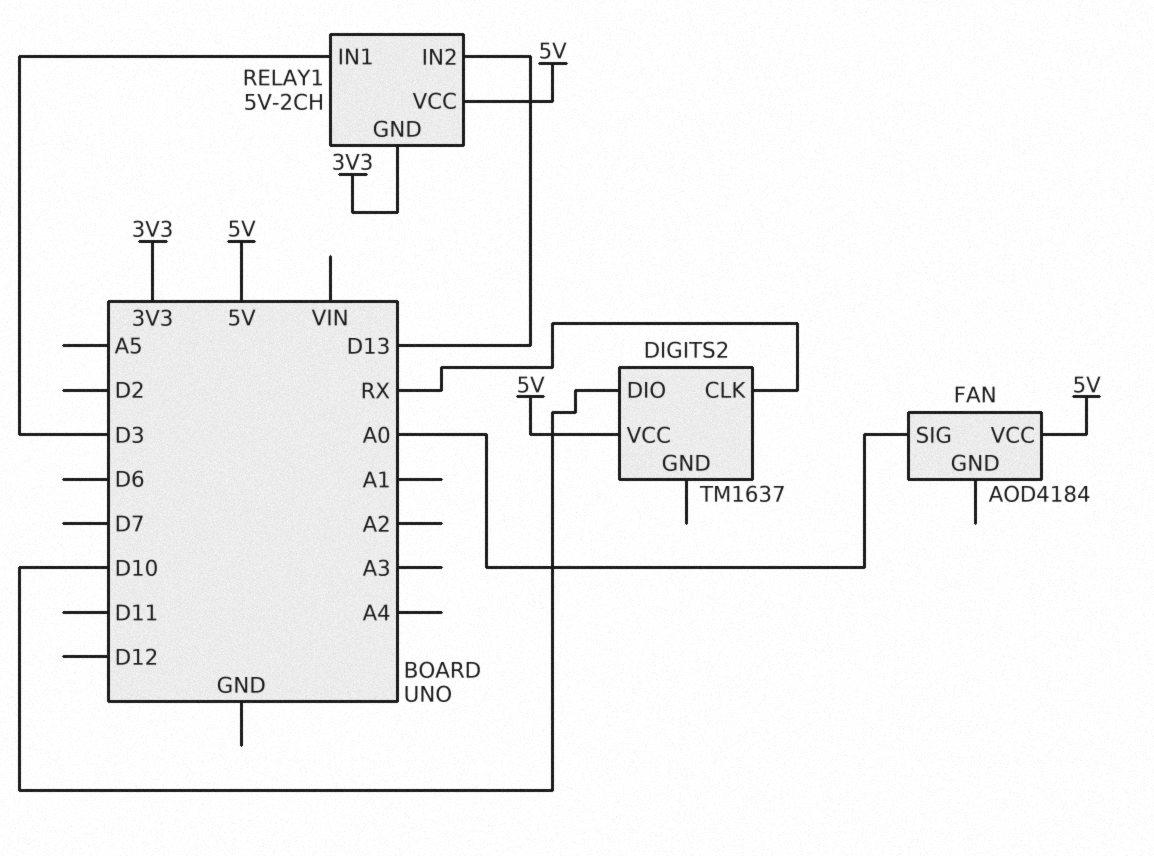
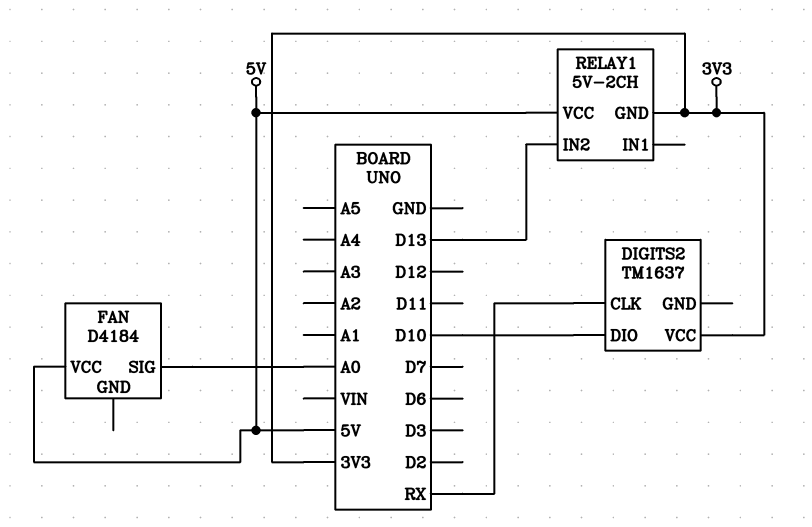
DIGITS2 pin VCC: 5V -> 3V3
FAN: AOD4184 -> D4184
RELAY1 pin IN1: D3 -> none

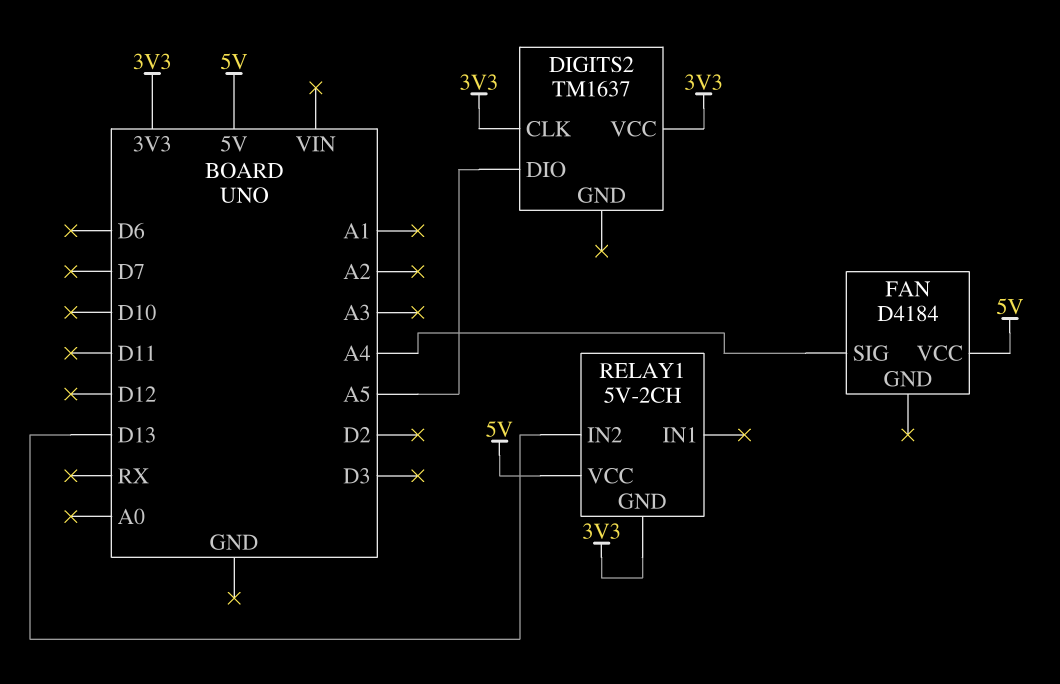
DIGITS2 pin CLK: RX -> 3V3
DIGITS2 pin DIO: D10 -> A5
FAN pin SIG: A0 -> A4

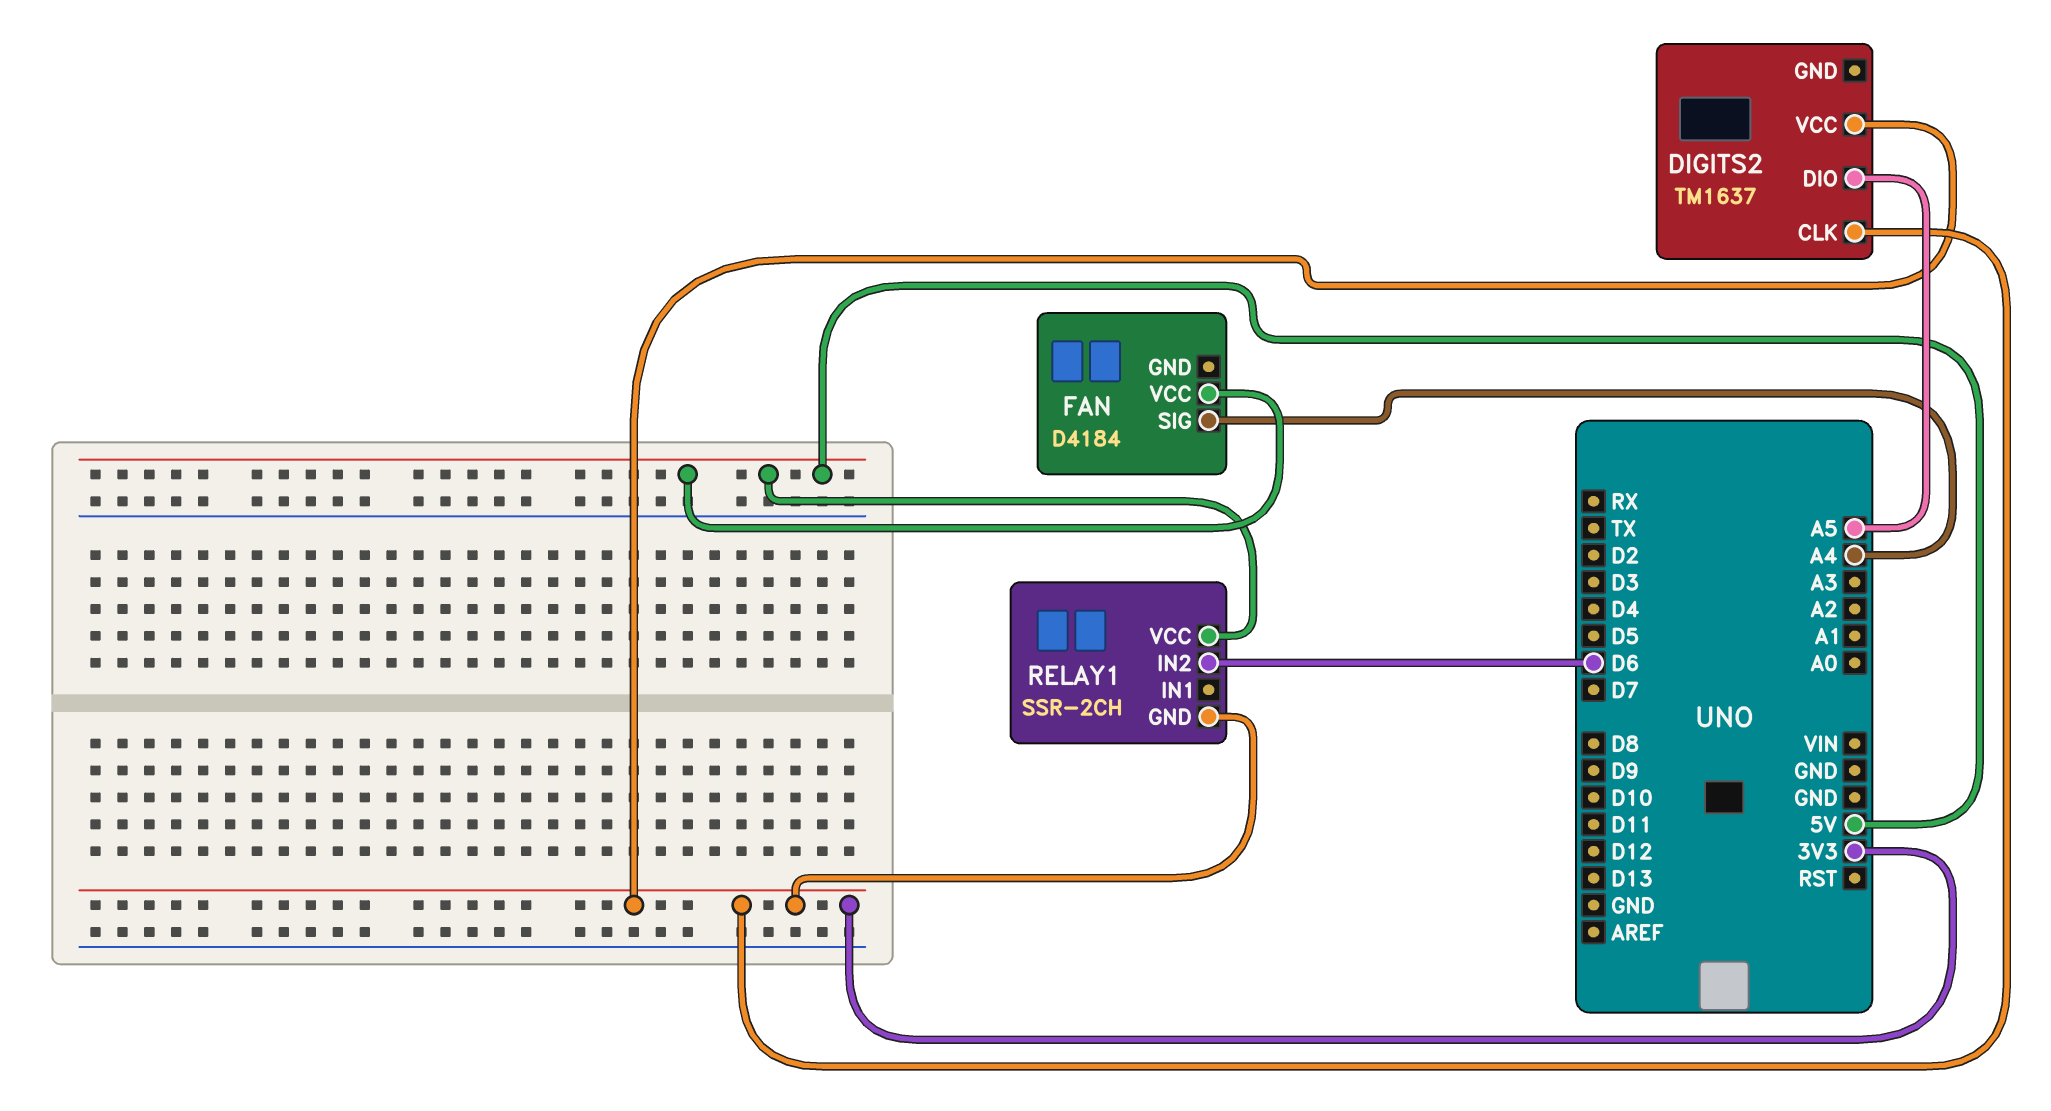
RELAY1: 5V-2CH -> SSR-2CH
RELAY1 pin IN2: D13 -> D6

